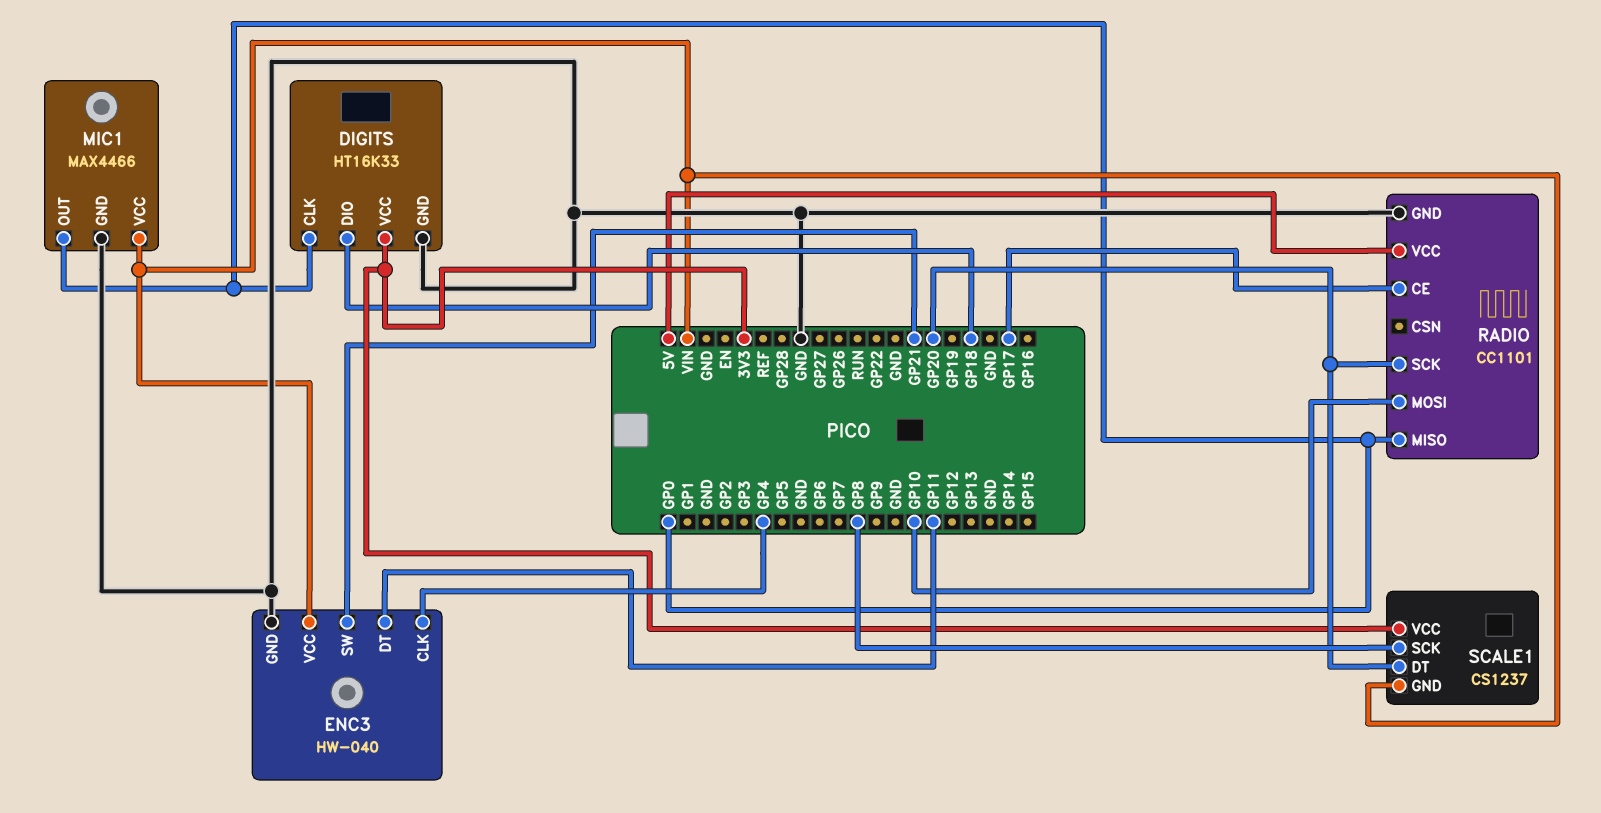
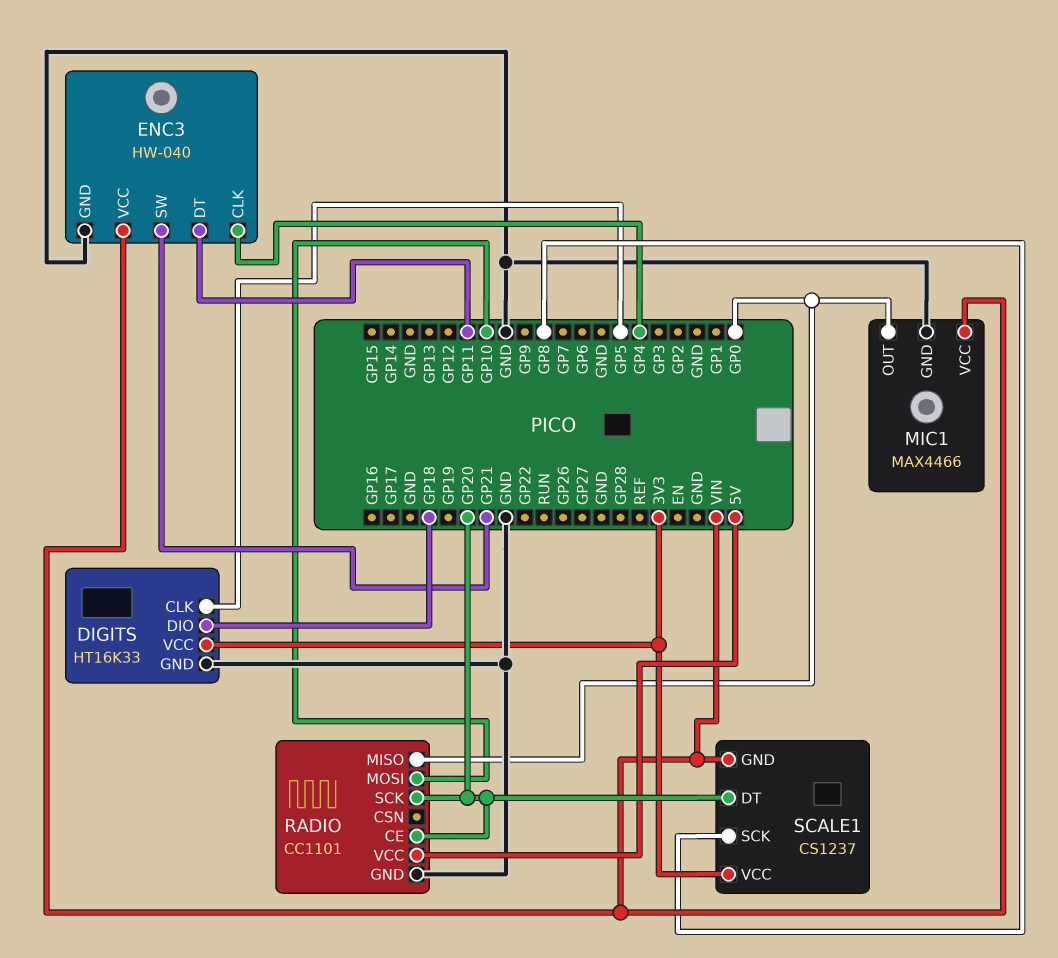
DIGITS pin CLK: GP0 -> GP5
RADIO pin CE: GP17 -> GP20

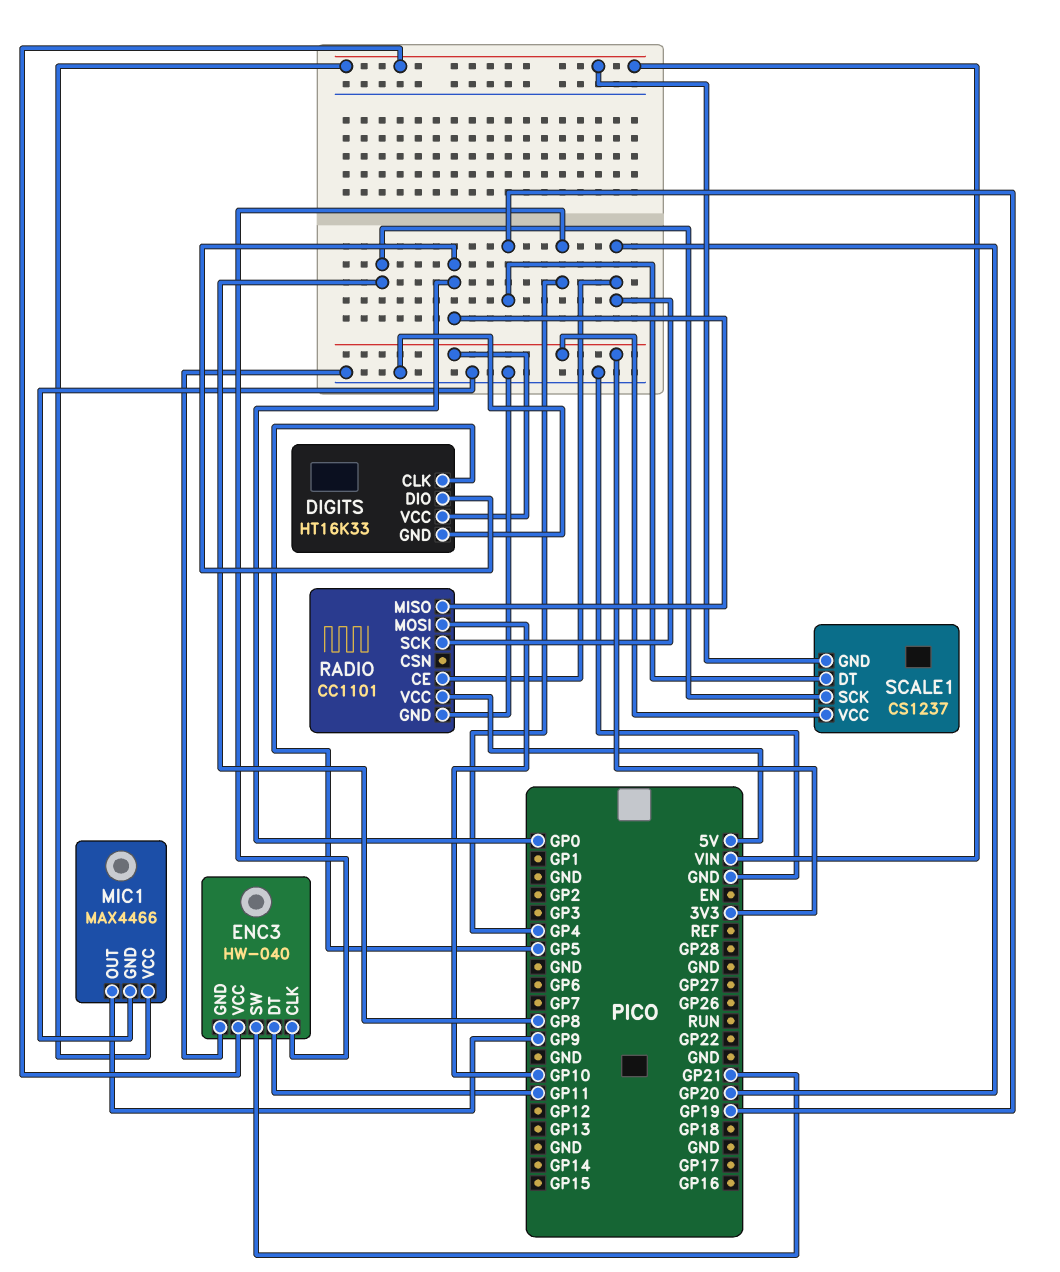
DIGITS pin DIO: GP18 -> GP0
MIC1 pin OUT: GP0 -> GP9
SCALE1 pin DT: GP20 -> GP19

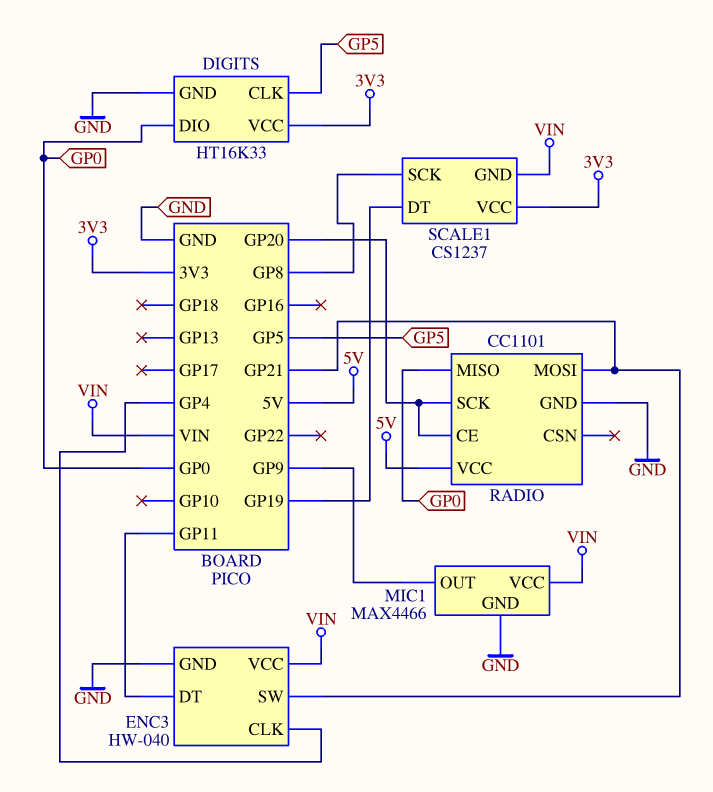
RADIO pin MOSI: GP10 -> GP21

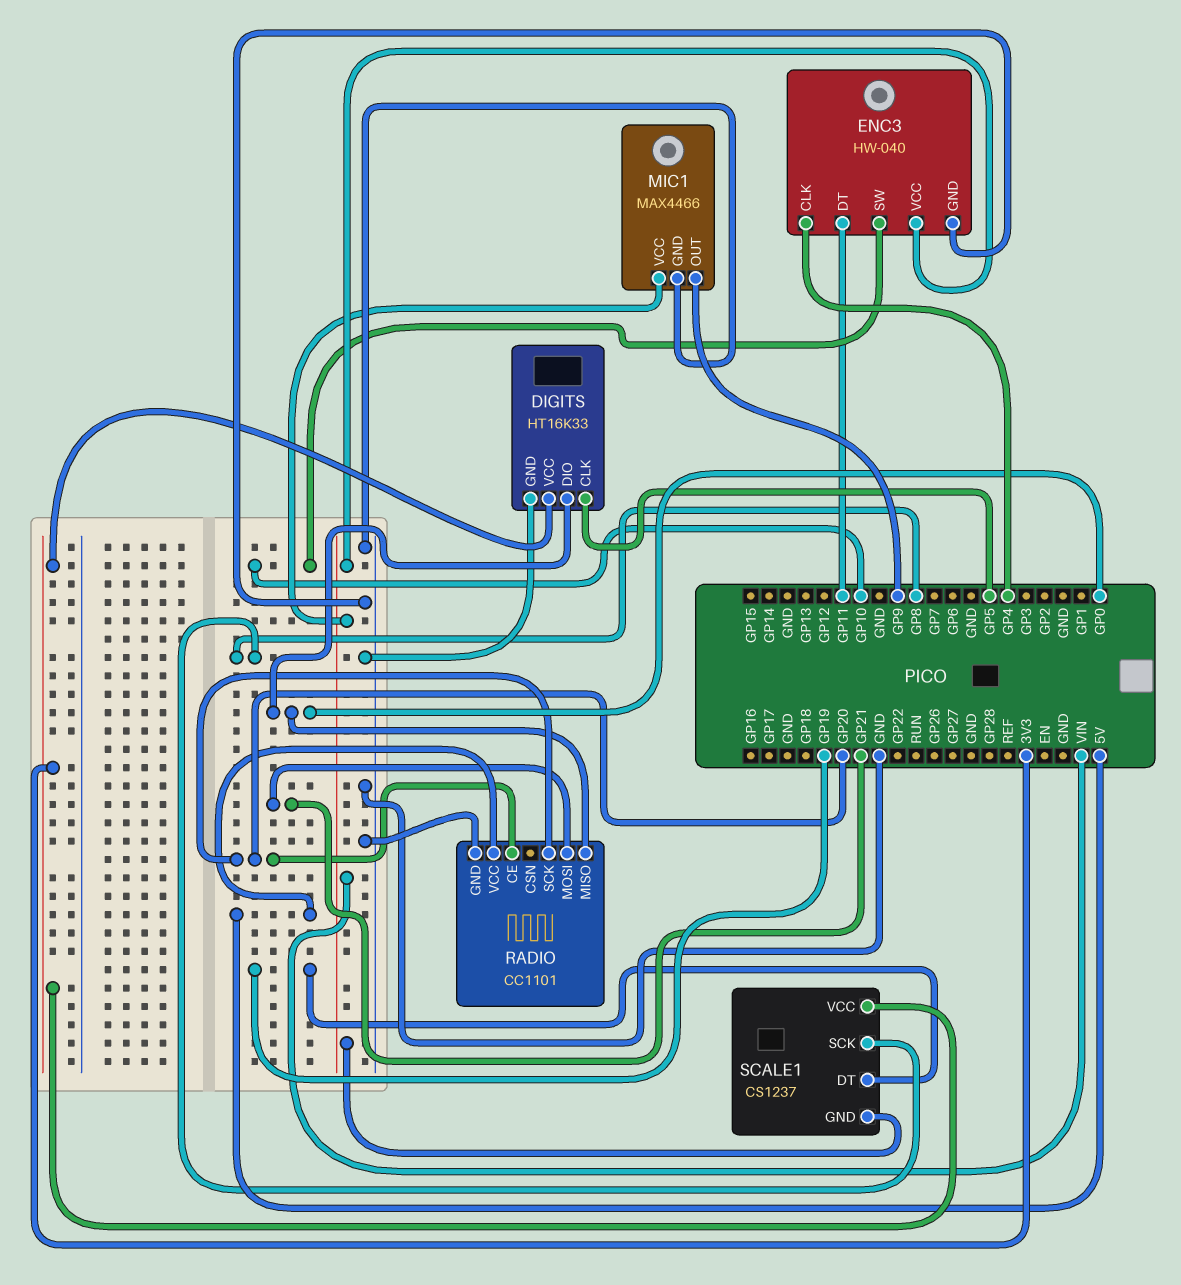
ENC3 pin SW: GP21 -> GP10

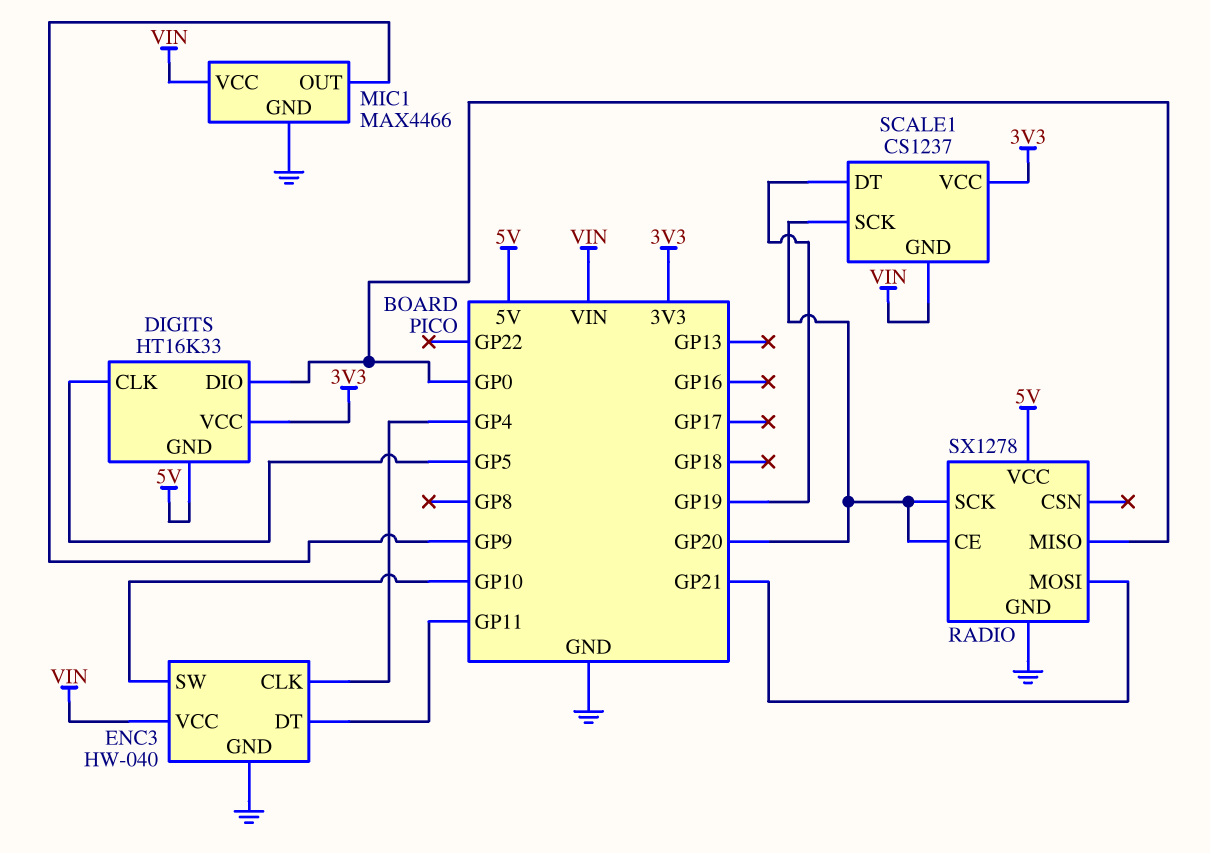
DIGITS pin GND: GND -> 5V
RADIO: CC1101 -> SX1278
SCALE1 pin SCK: GP8 -> GP20

